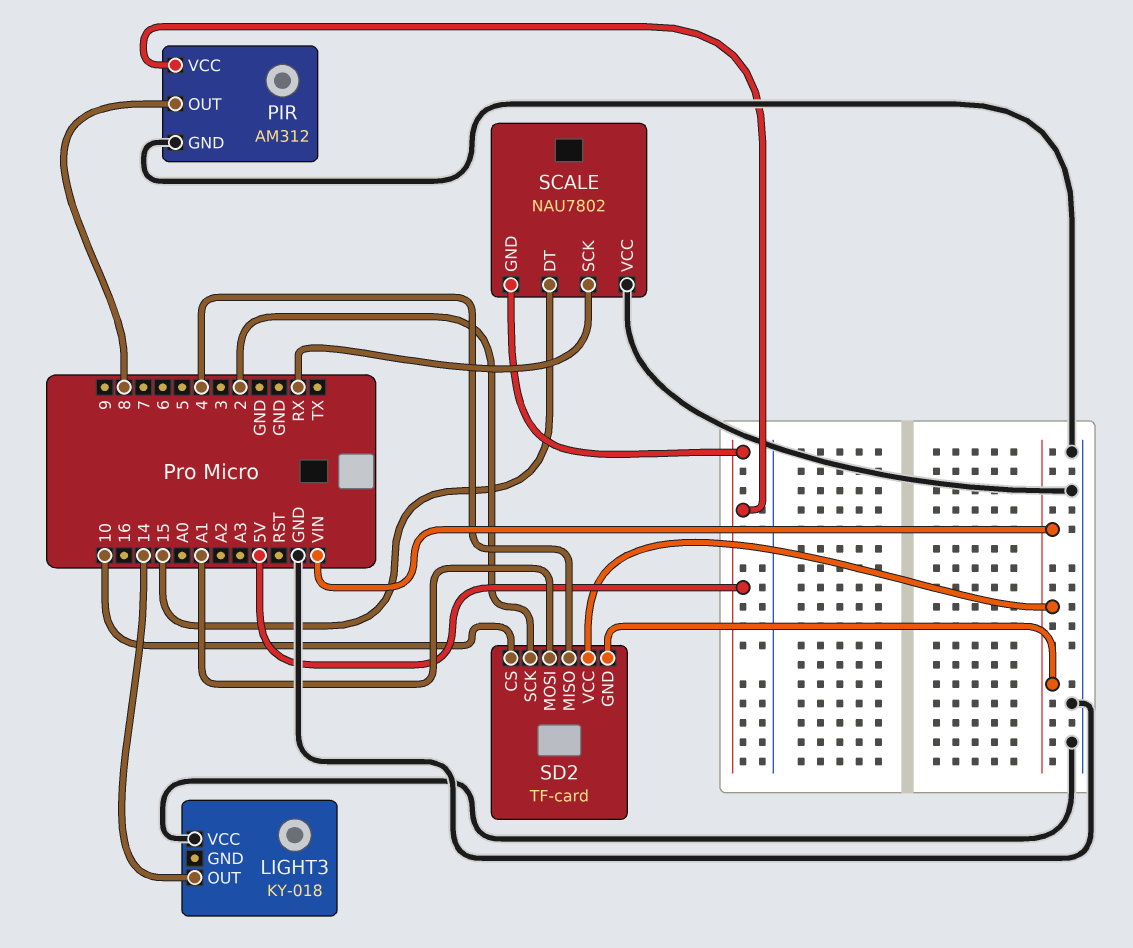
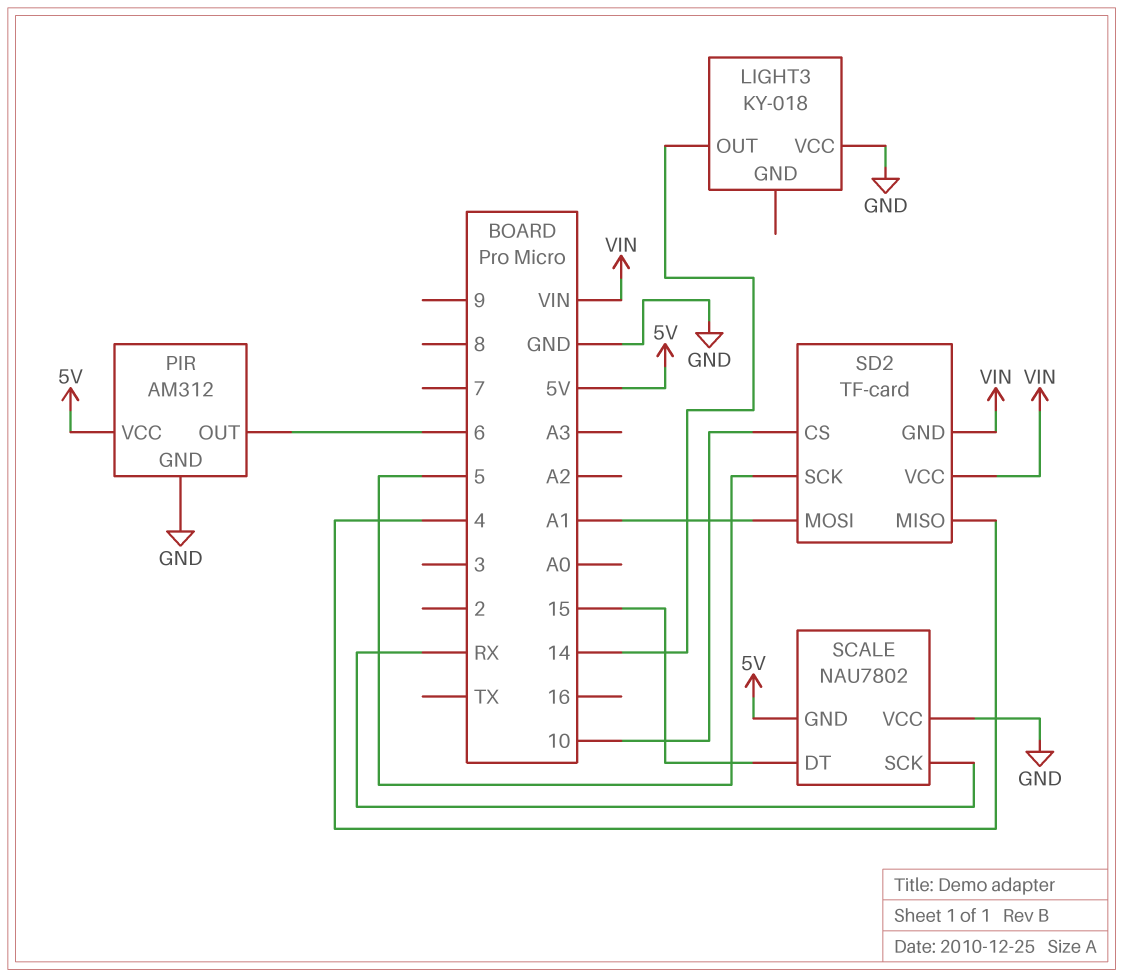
PIR pin OUT: 8 -> 6
SD2 pin SCK: 2 -> 5

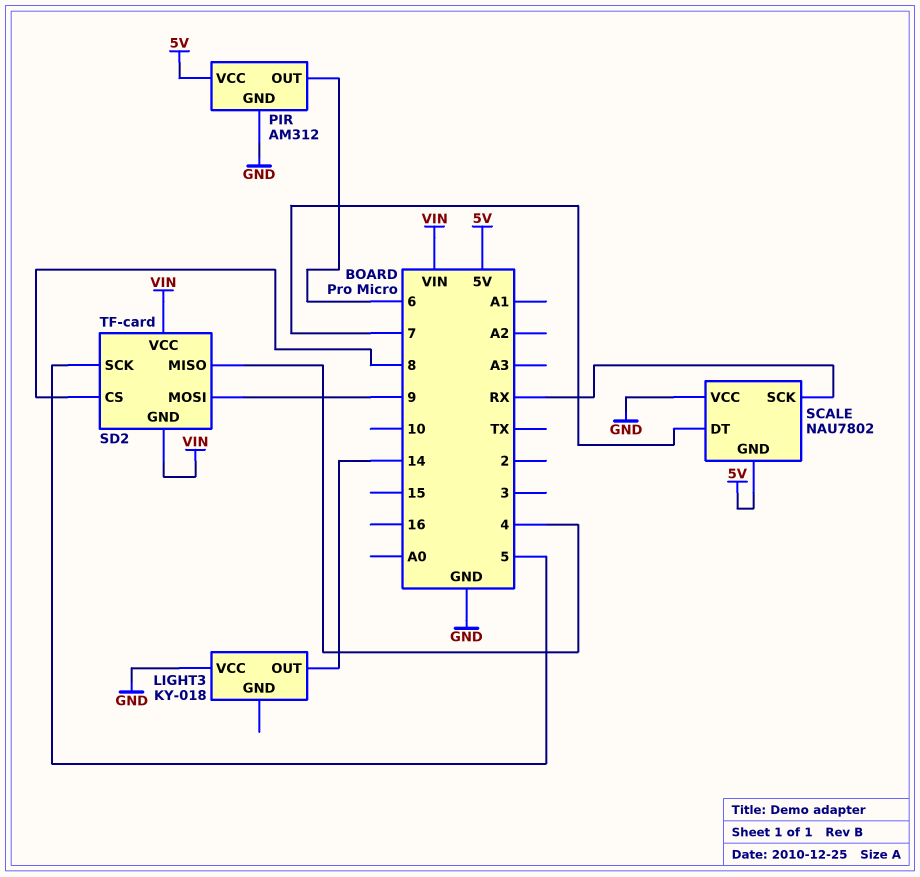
SCALE pin DT: 15 -> 7
SD2 pin CS: 10 -> 8
SD2 pin MOSI: A1 -> 9

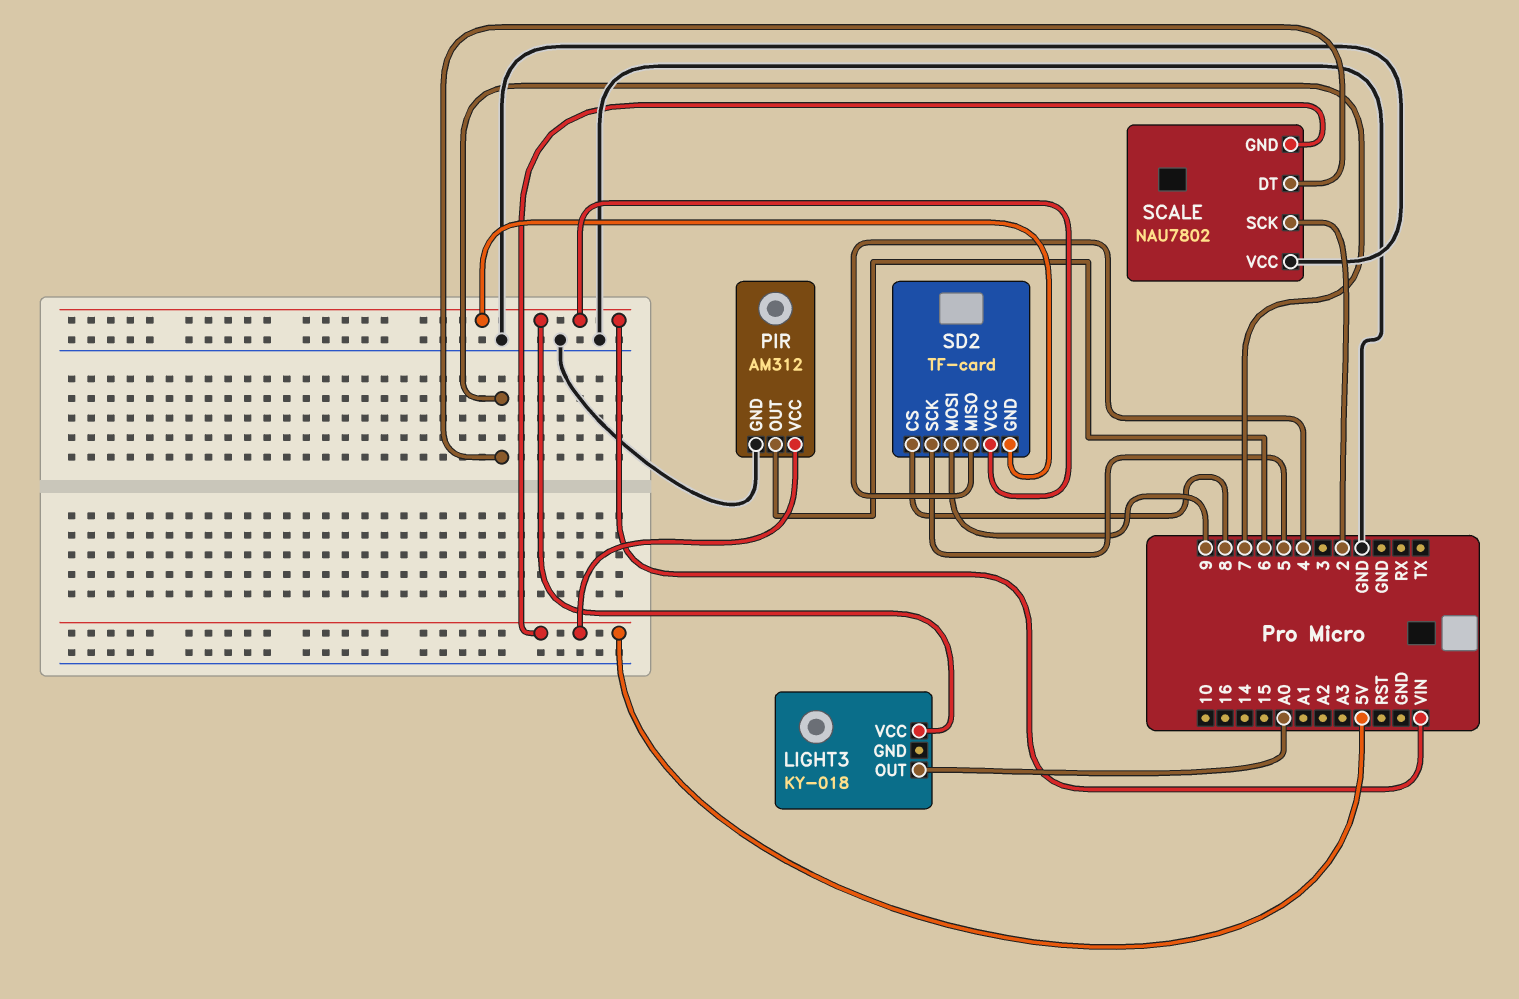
LIGHT3 pin OUT: 14 -> A0
LIGHT3 pin VCC: GND -> VIN
SCALE pin SCK: RX -> 2

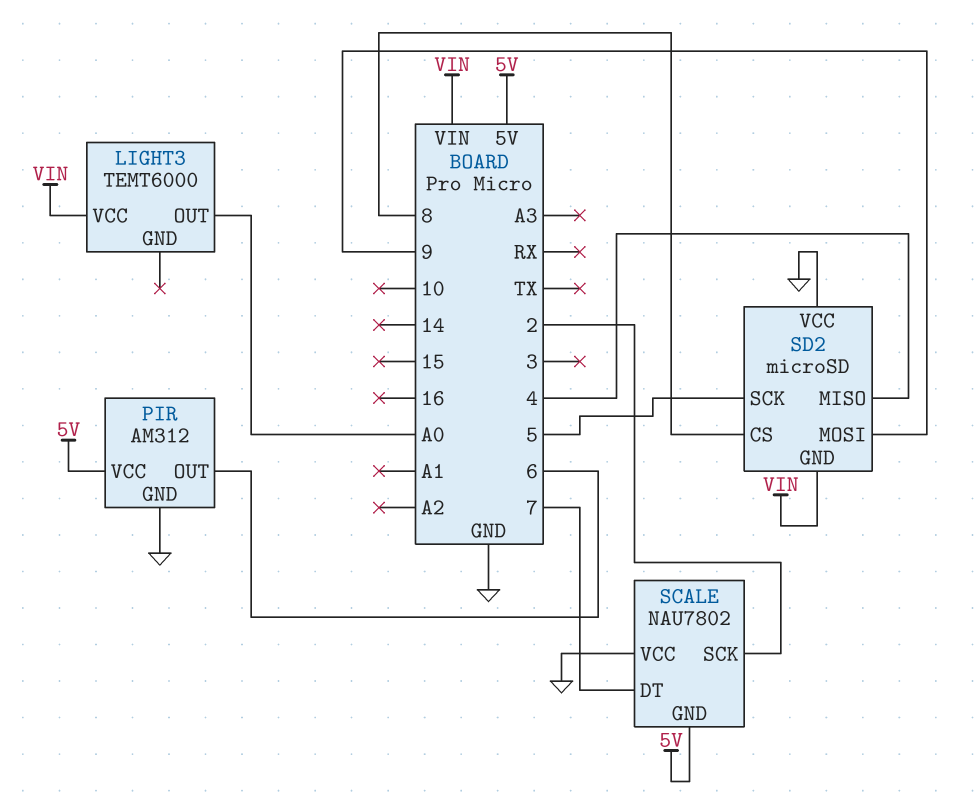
LIGHT3: KY-018 -> TEMT6000
SD2: TF-card -> microSD
SD2 pin VCC: VIN -> GND

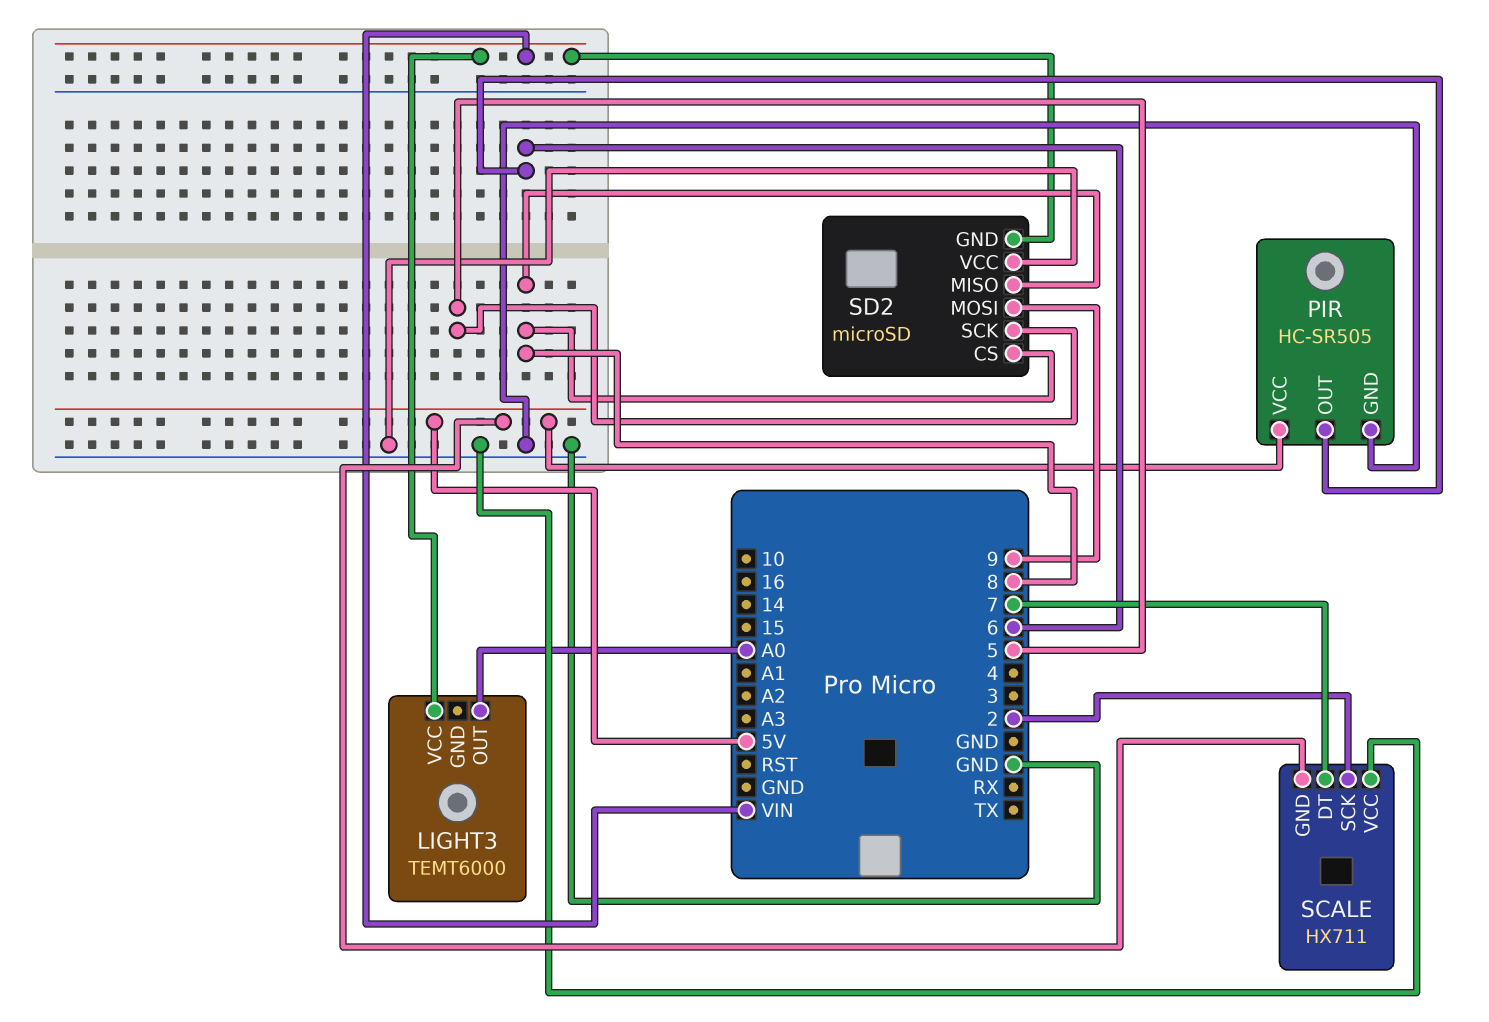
PIR: AM312 -> HC-SR505
SCALE: NAU7802 -> HX711
SD2 pin MISO: 4 -> 8

